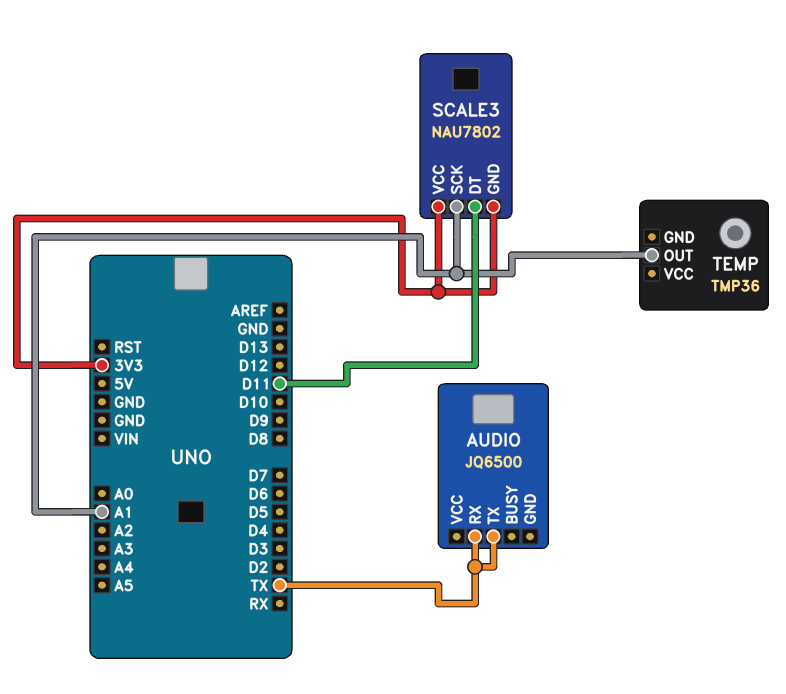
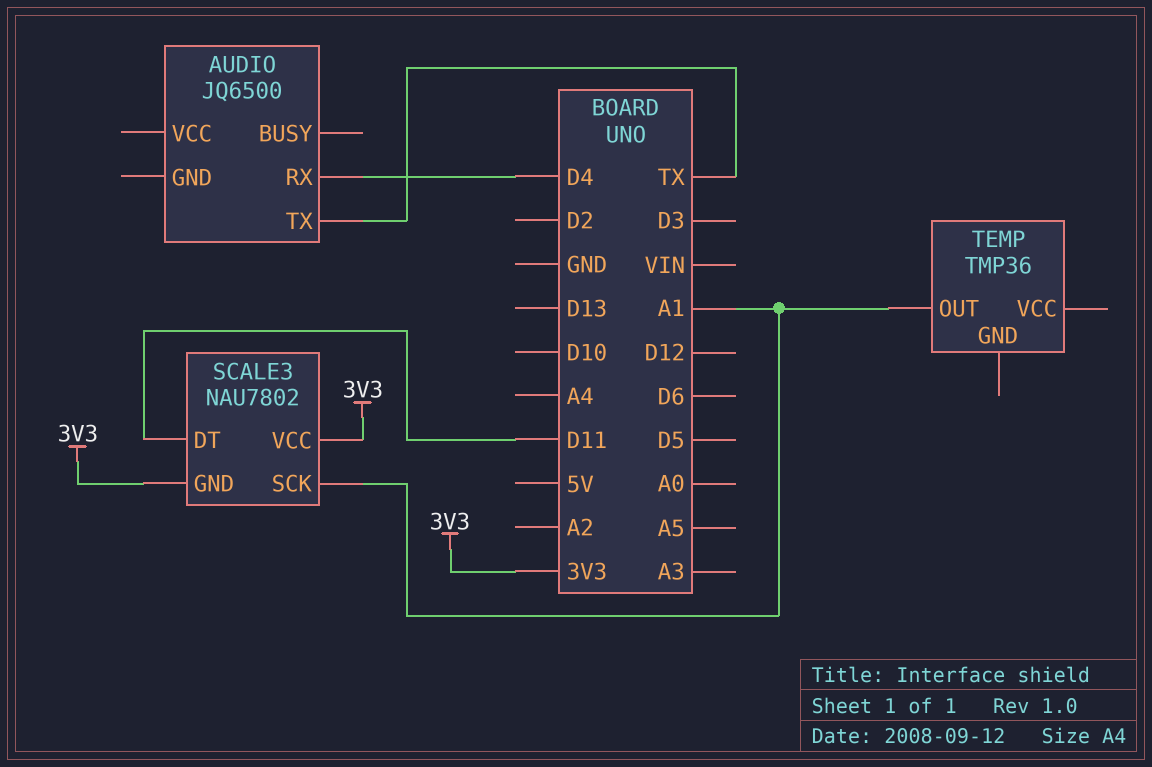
AUDIO pin RX: TX -> D4

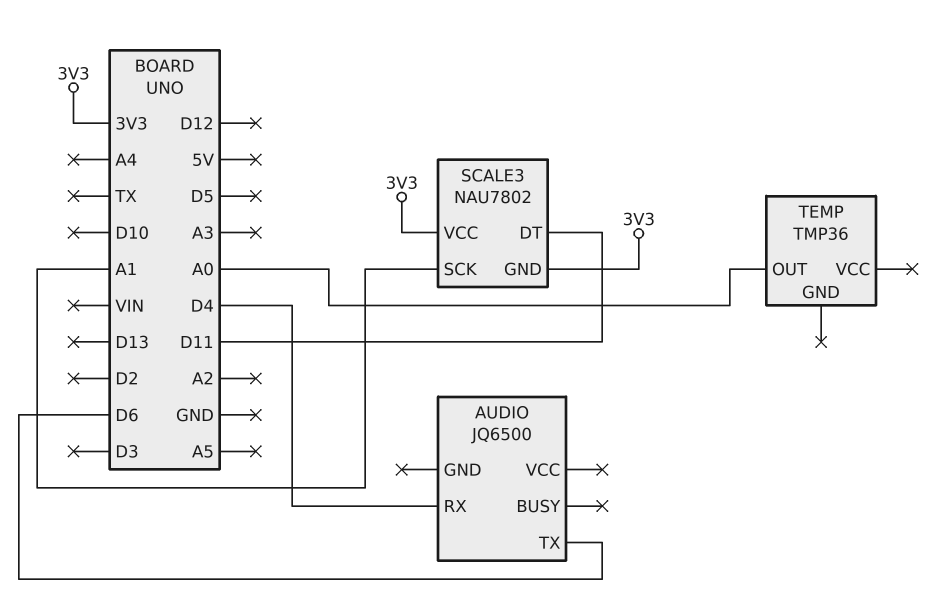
AUDIO pin TX: TX -> D6
TEMP pin OUT: A1 -> A0

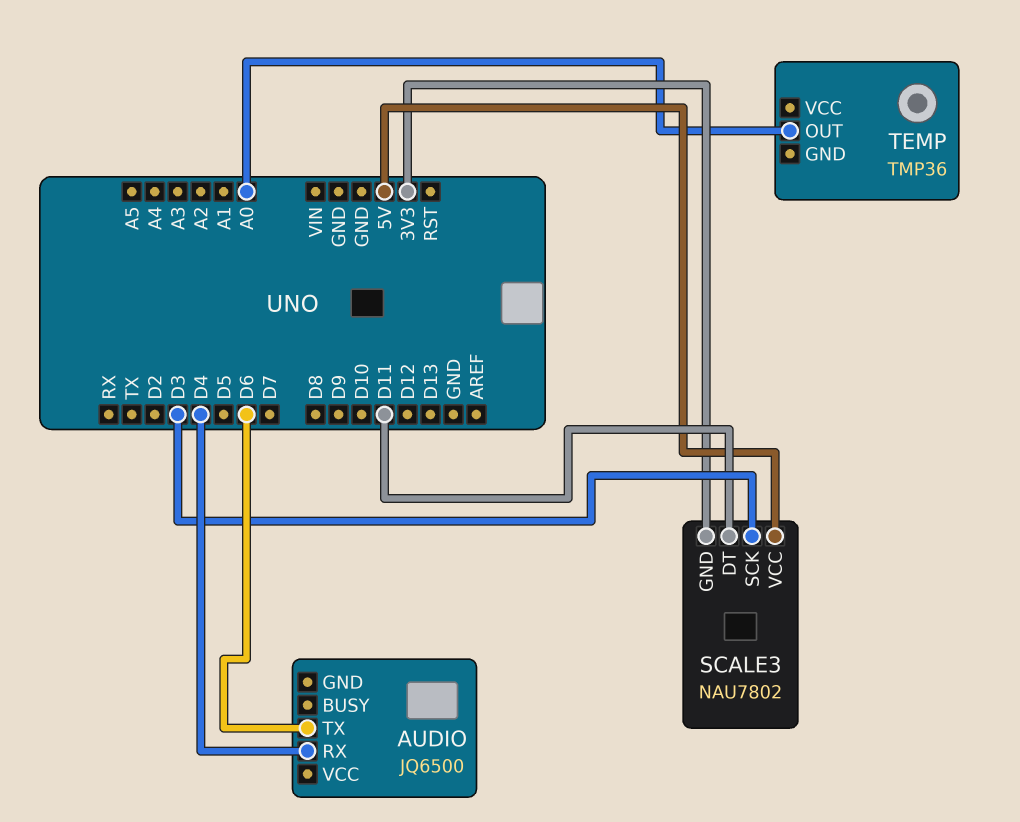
SCALE3 pin SCK: A1 -> D3
SCALE3 pin VCC: 3V3 -> 5V

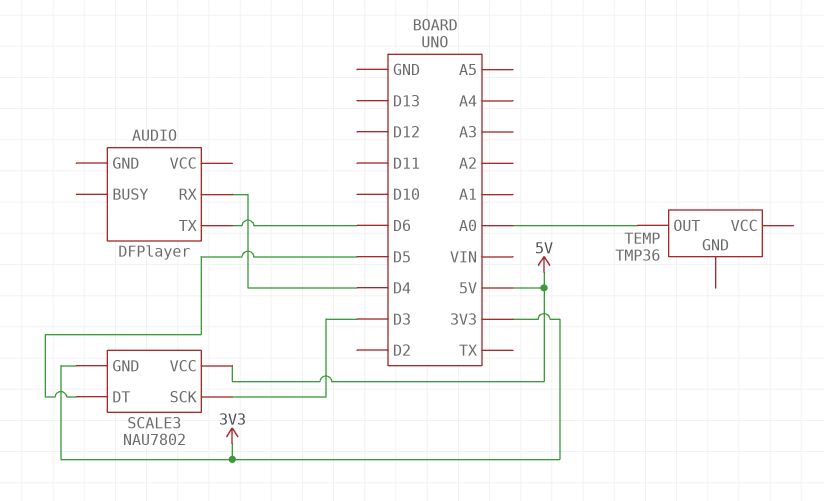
AUDIO: JQ6500 -> DFPlayer
SCALE3 pin DT: D11 -> D5

